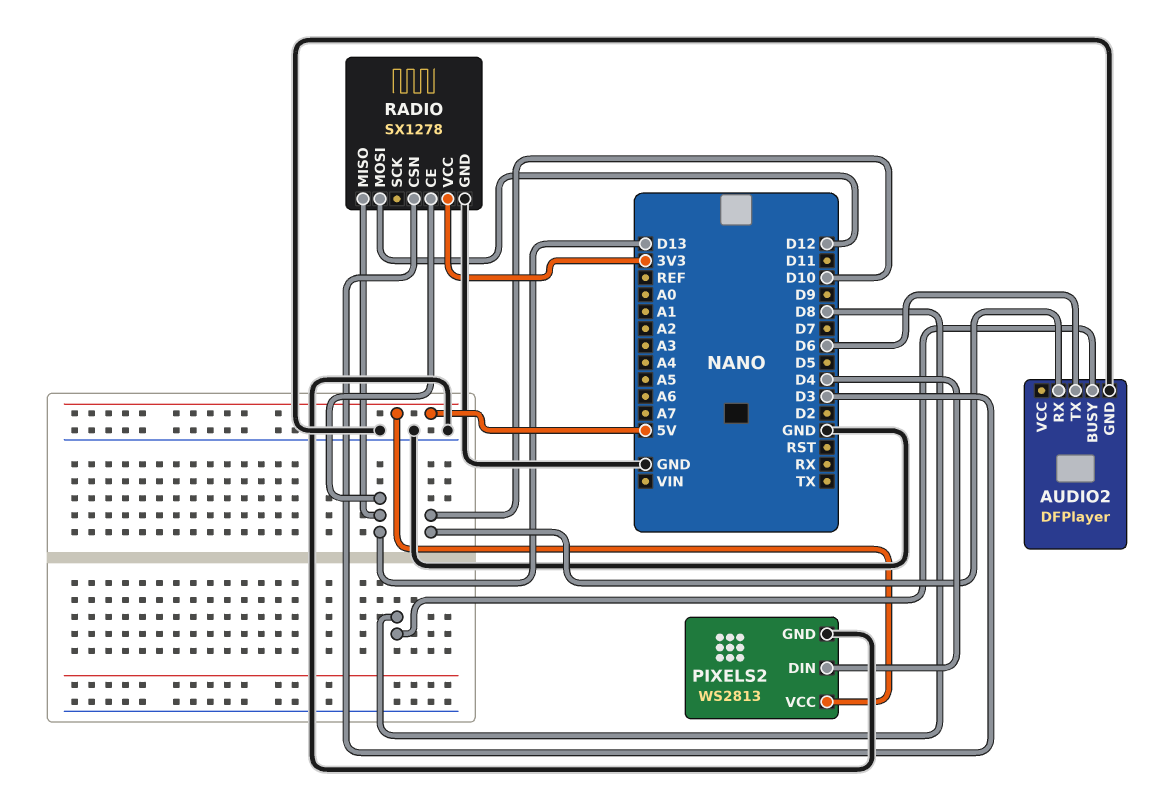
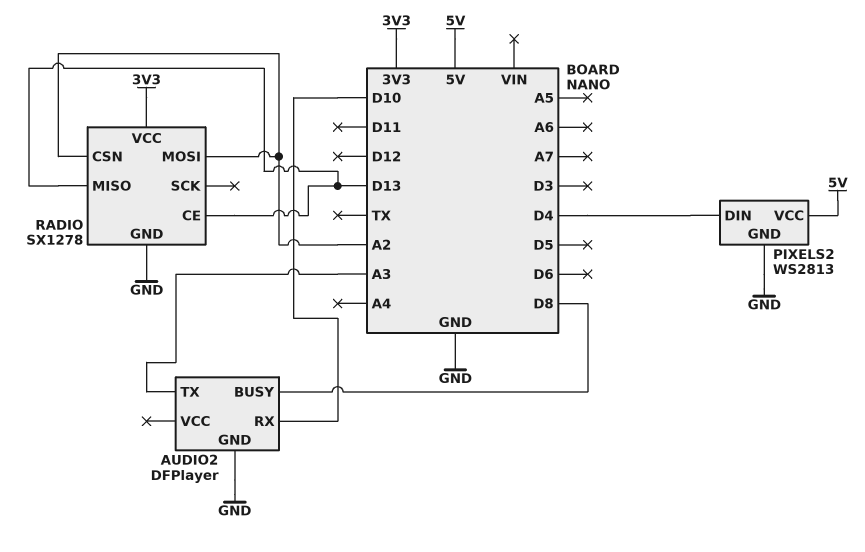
AUDIO2 pin TX: D6 -> A3
RADIO pin CSN: D3 -> A2
RADIO pin MOSI: D12 -> A2

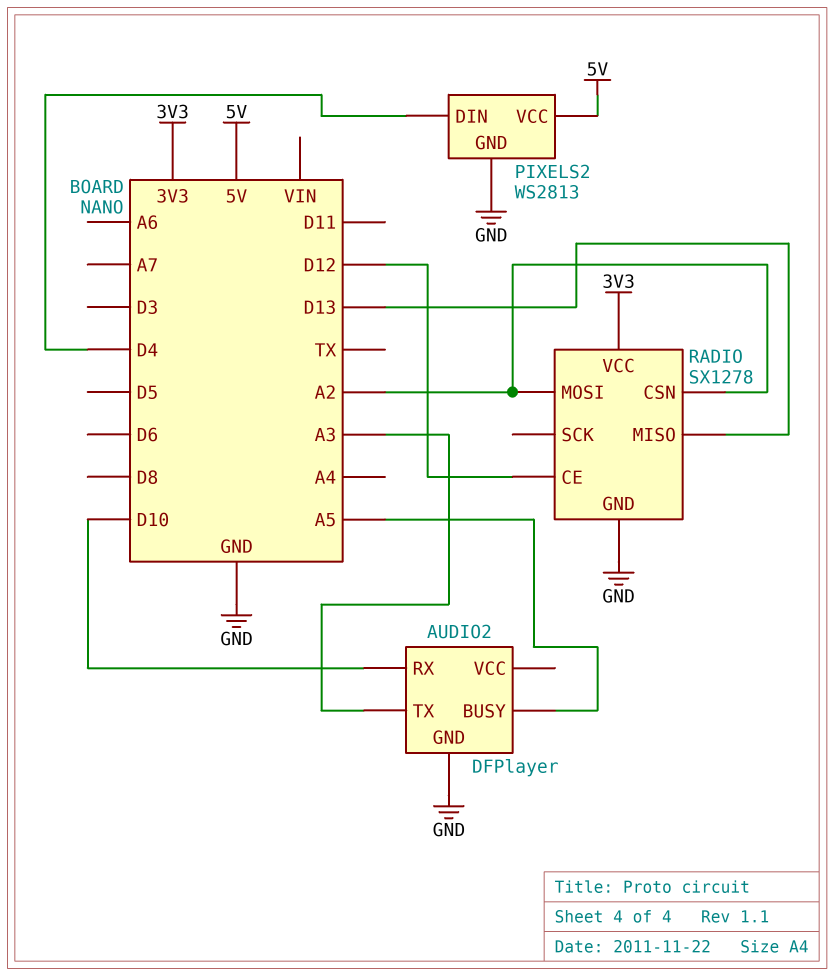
AUDIO2 pin BUSY: D8 -> A5
RADIO pin CE: D13 -> D12

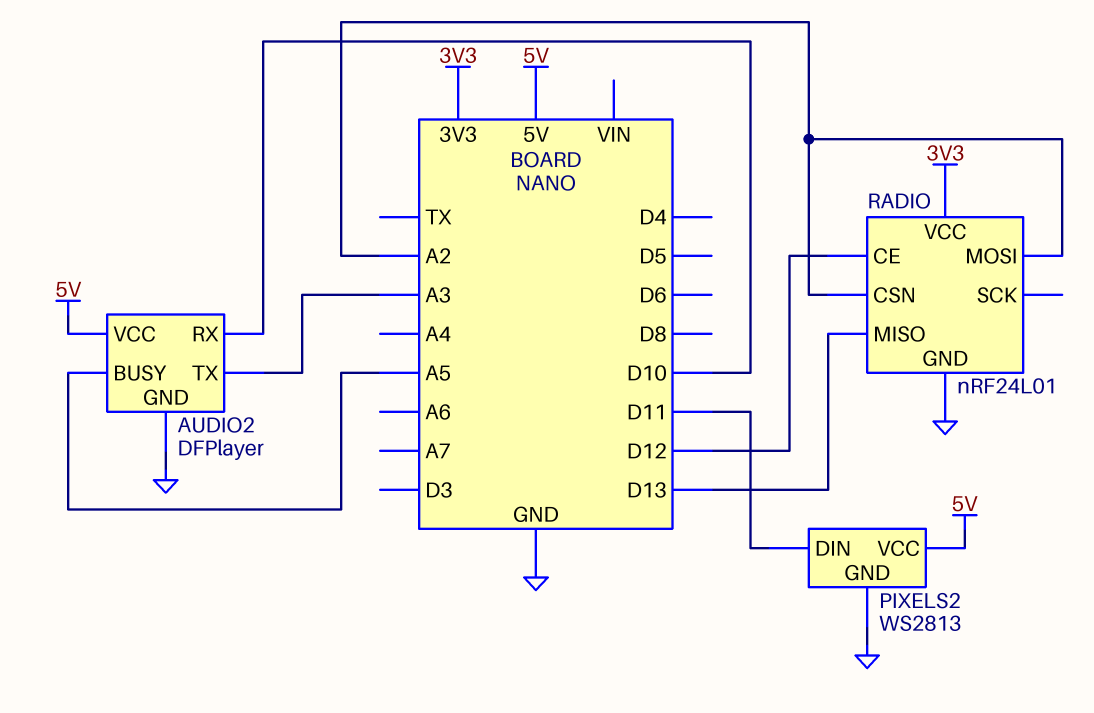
AUDIO2 pin VCC: none -> 5V
PIXELS2 pin DIN: D4 -> D11
RADIO: SX1278 -> nRF24L01

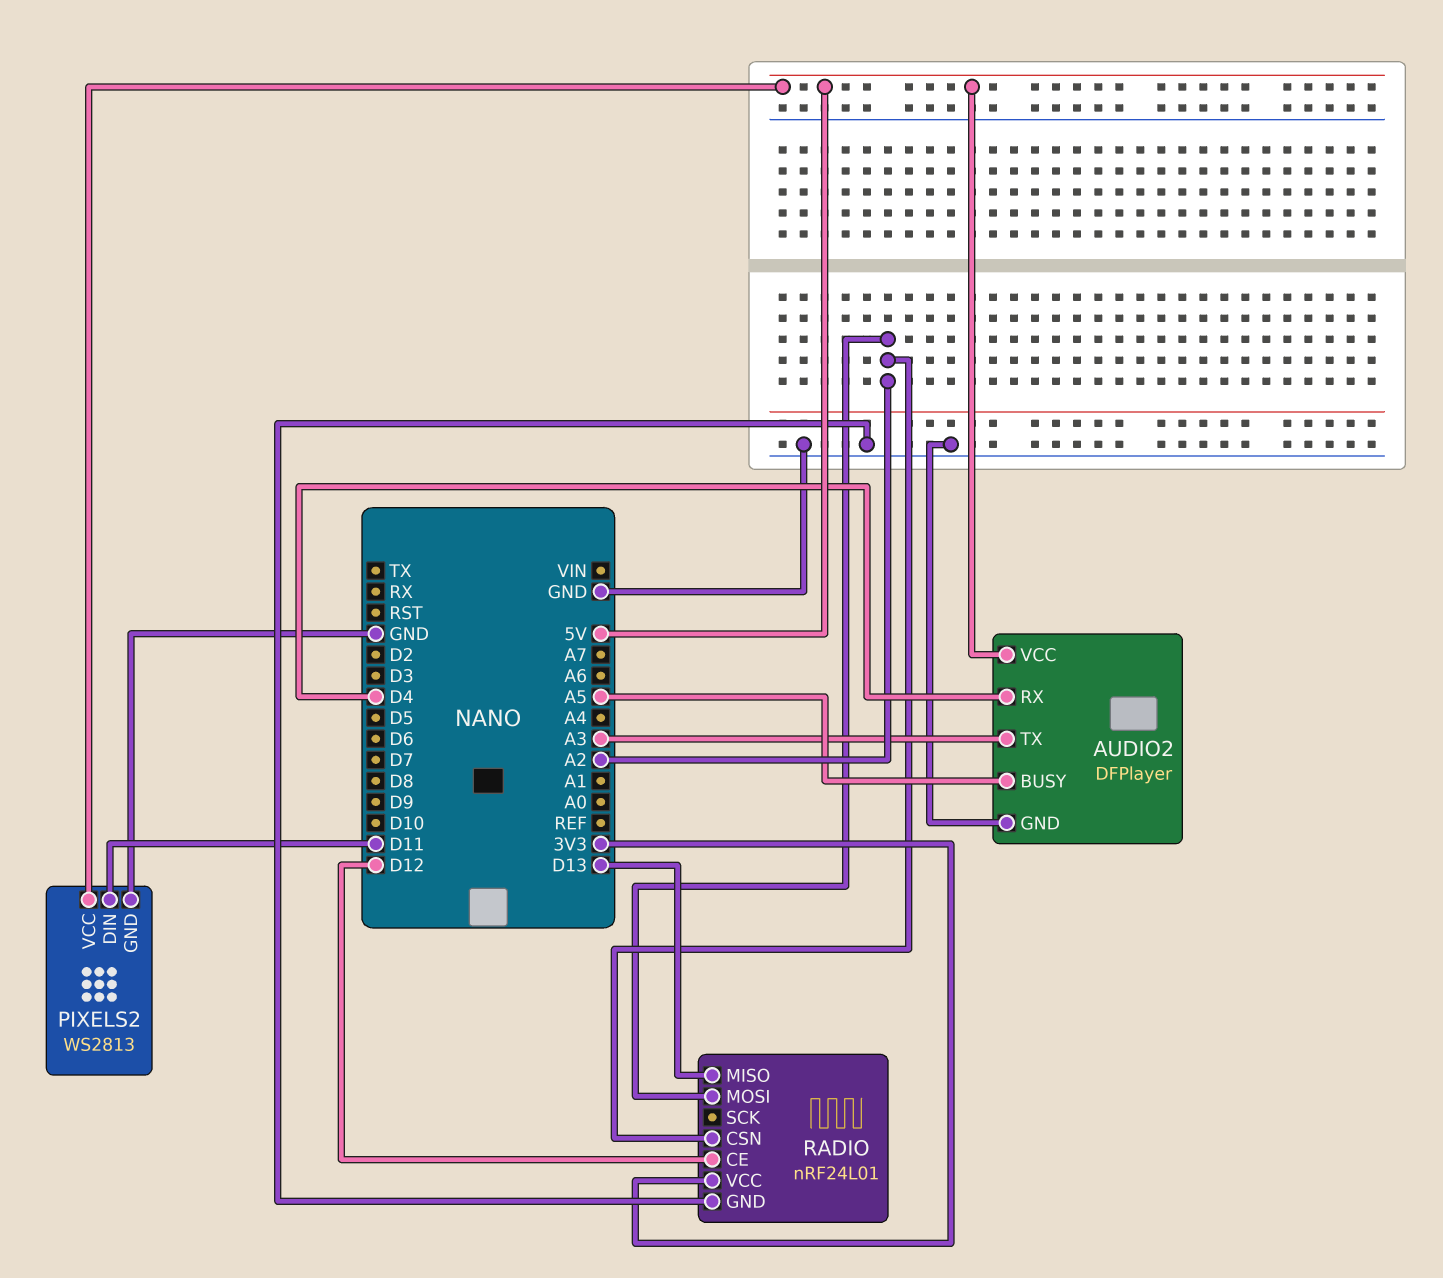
AUDIO2 pin RX: D10 -> D4

